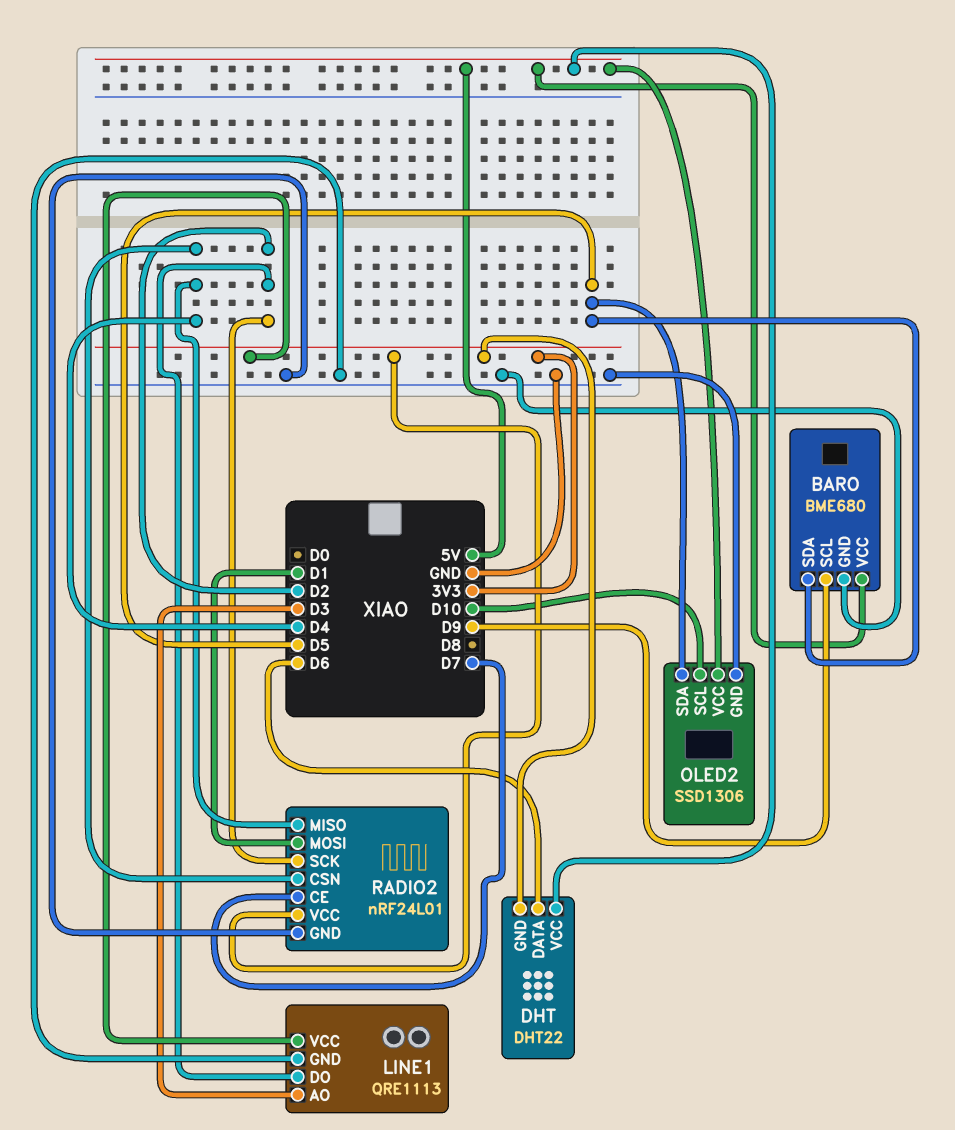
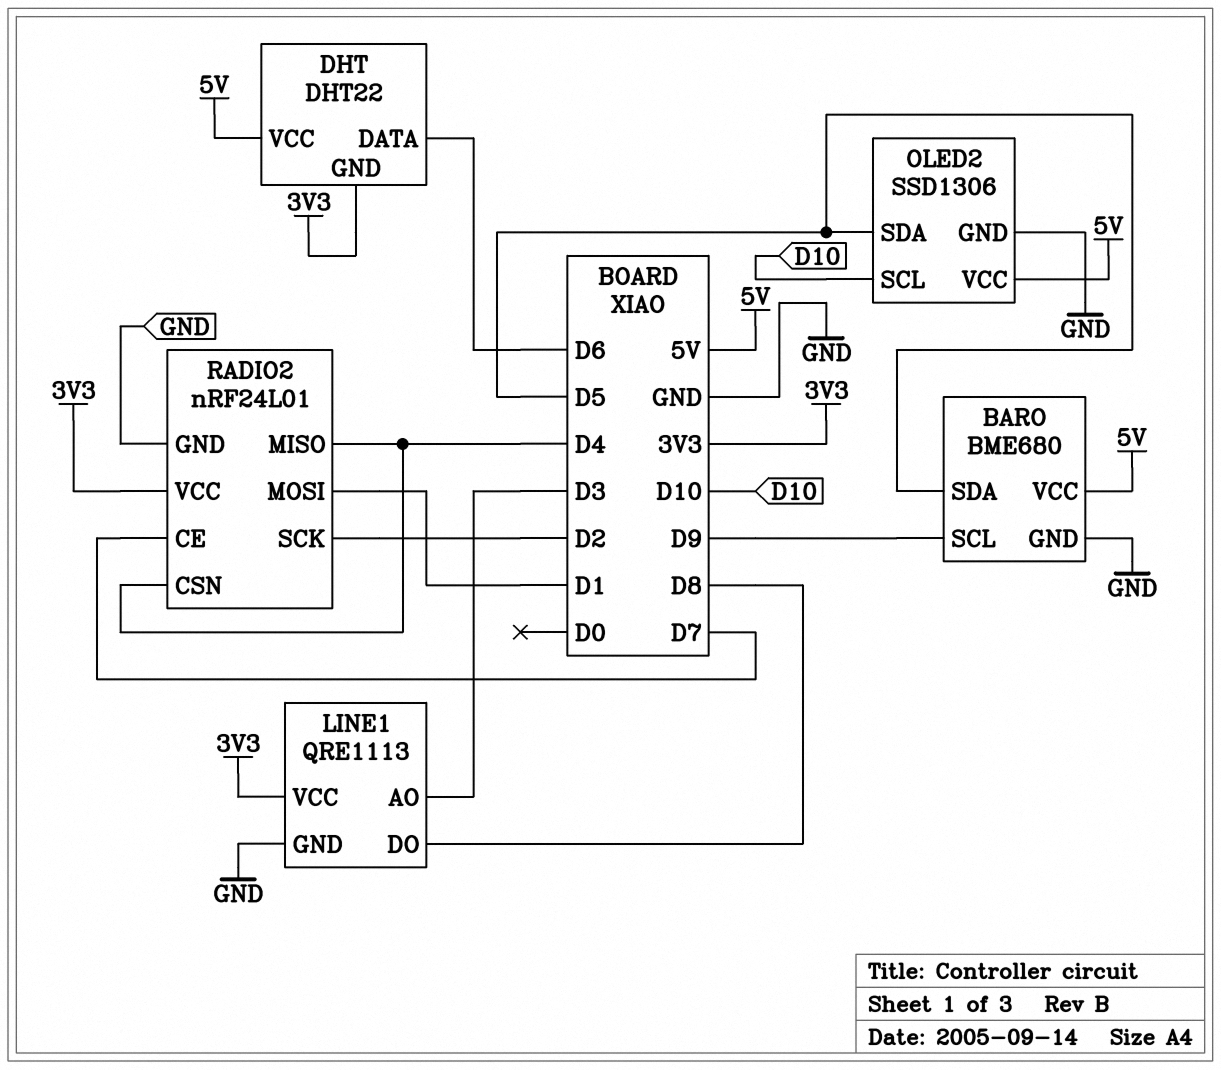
LINE1 pin DO: D2 -> D8

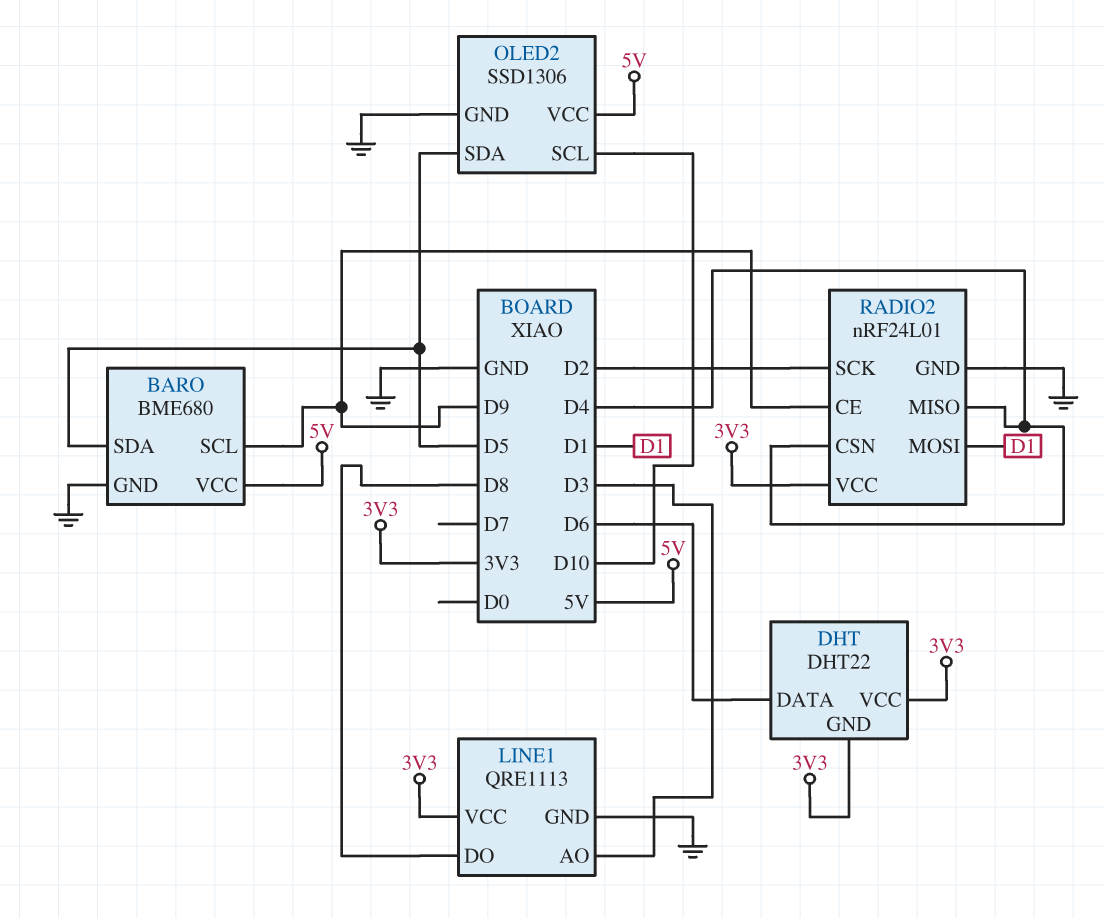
DHT pin VCC: 5V -> 3V3
RADIO2 pin CE: D7 -> D9

